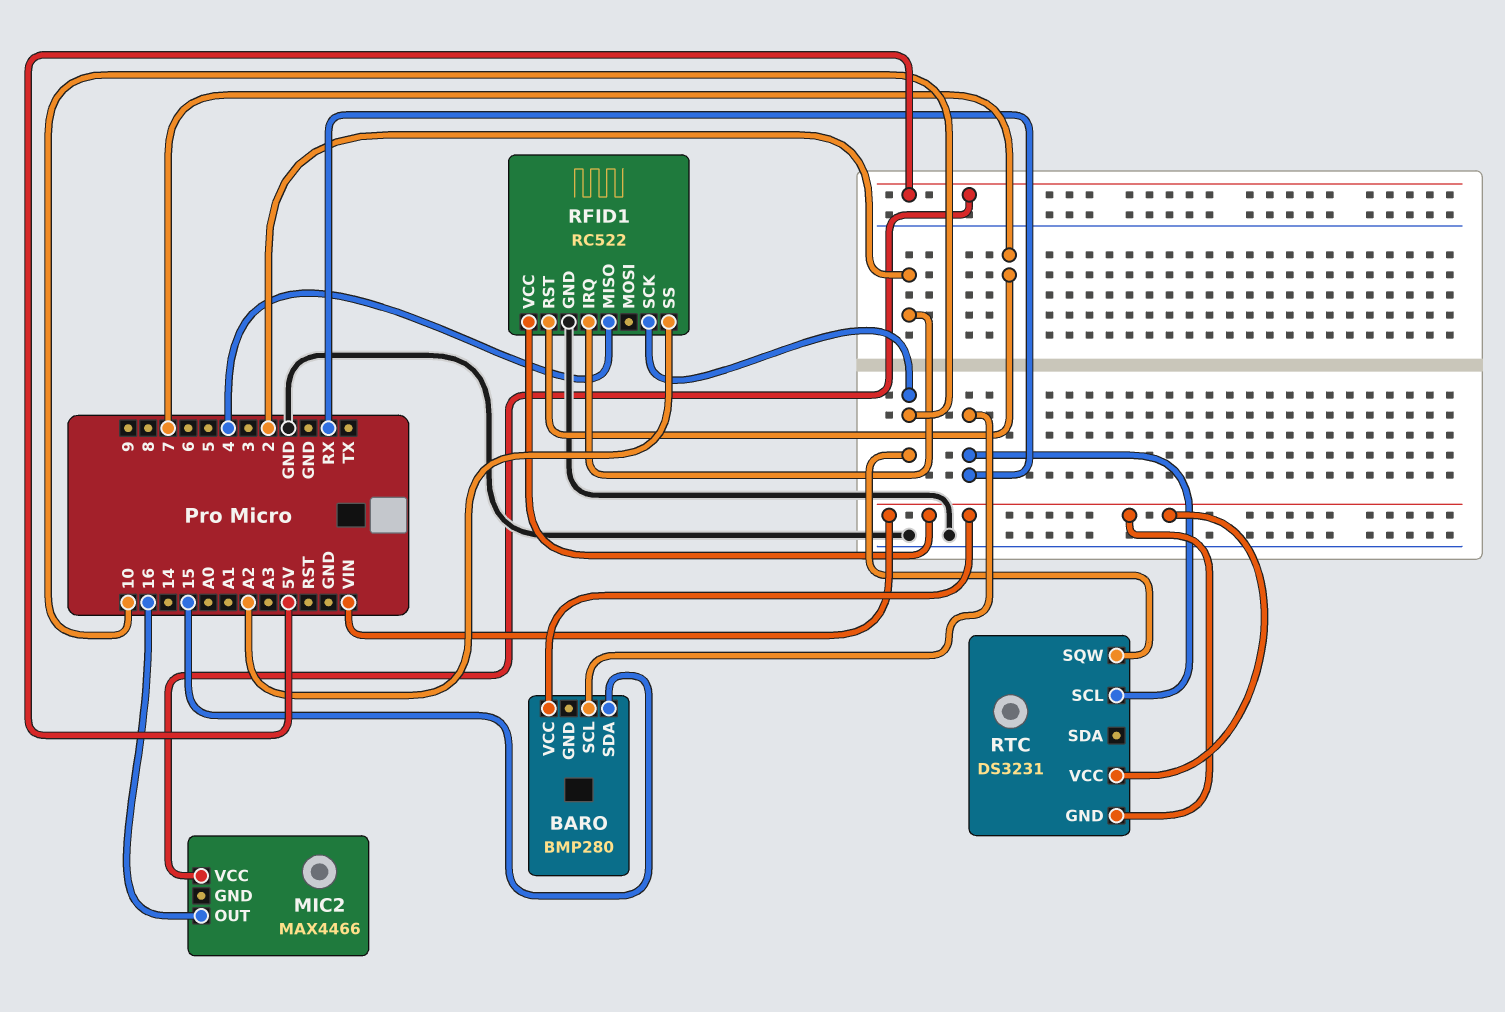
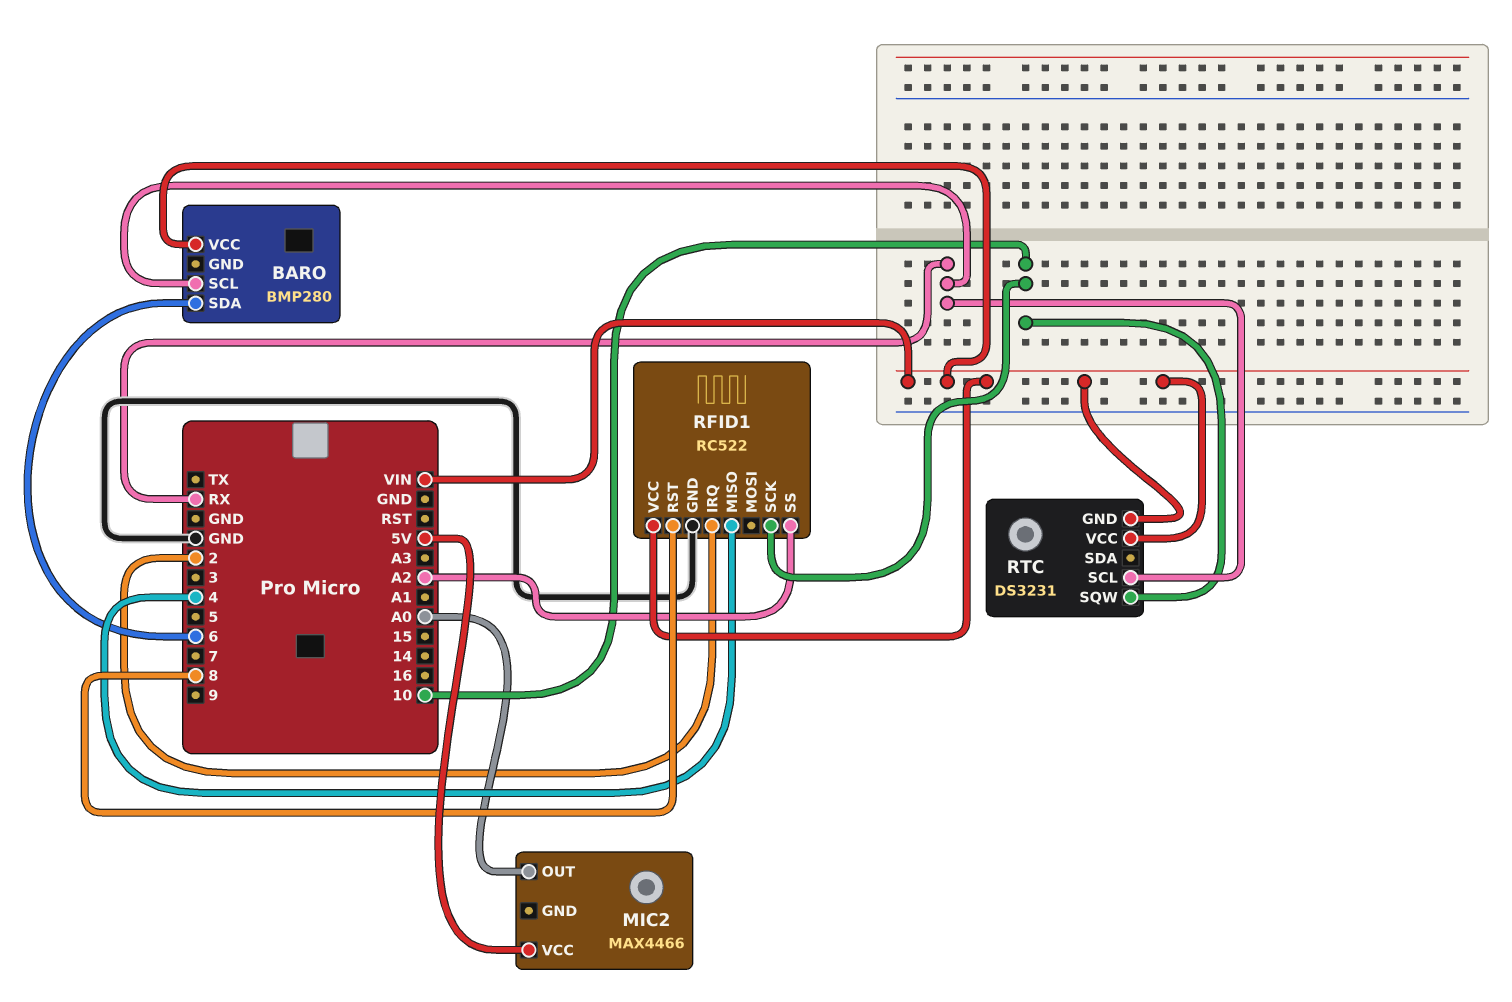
BARO pin SDA: 15 -> 6
MIC2 pin OUT: 16 -> A0
RFID1 pin RST: 7 -> 8

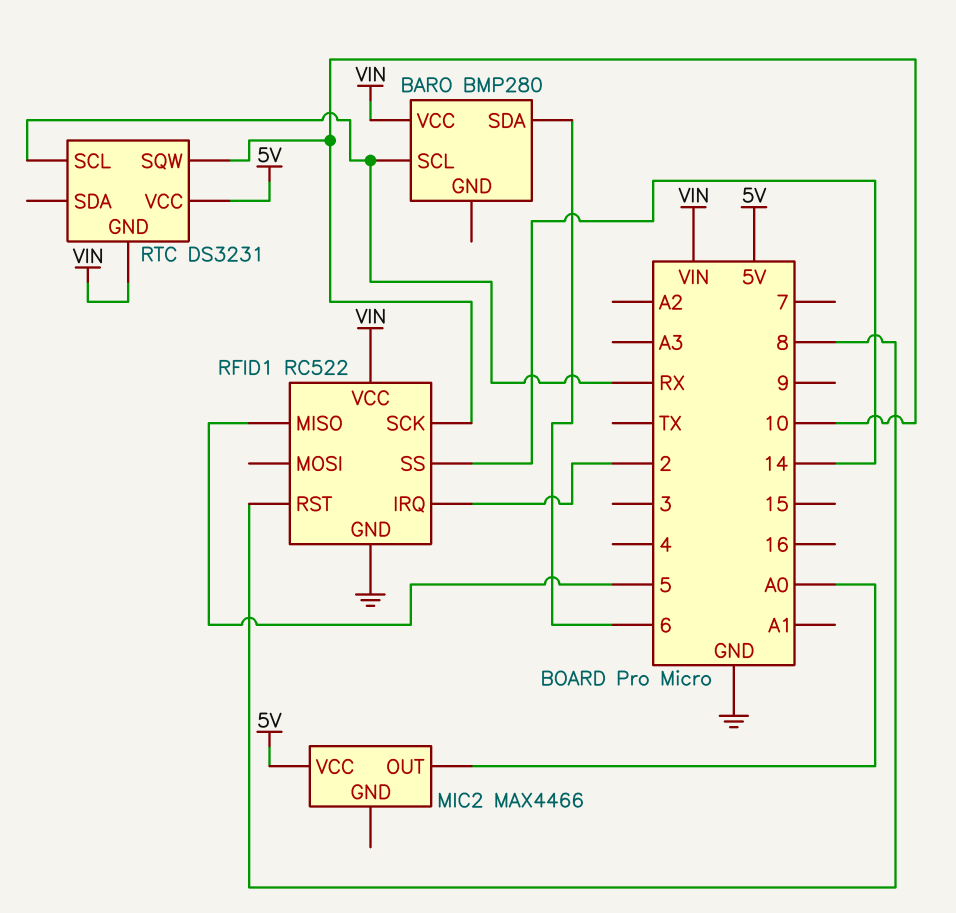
RFID1 pin MISO: 4 -> 5
RFID1 pin SS: A2 -> 14
RTC pin VCC: VIN -> 5V

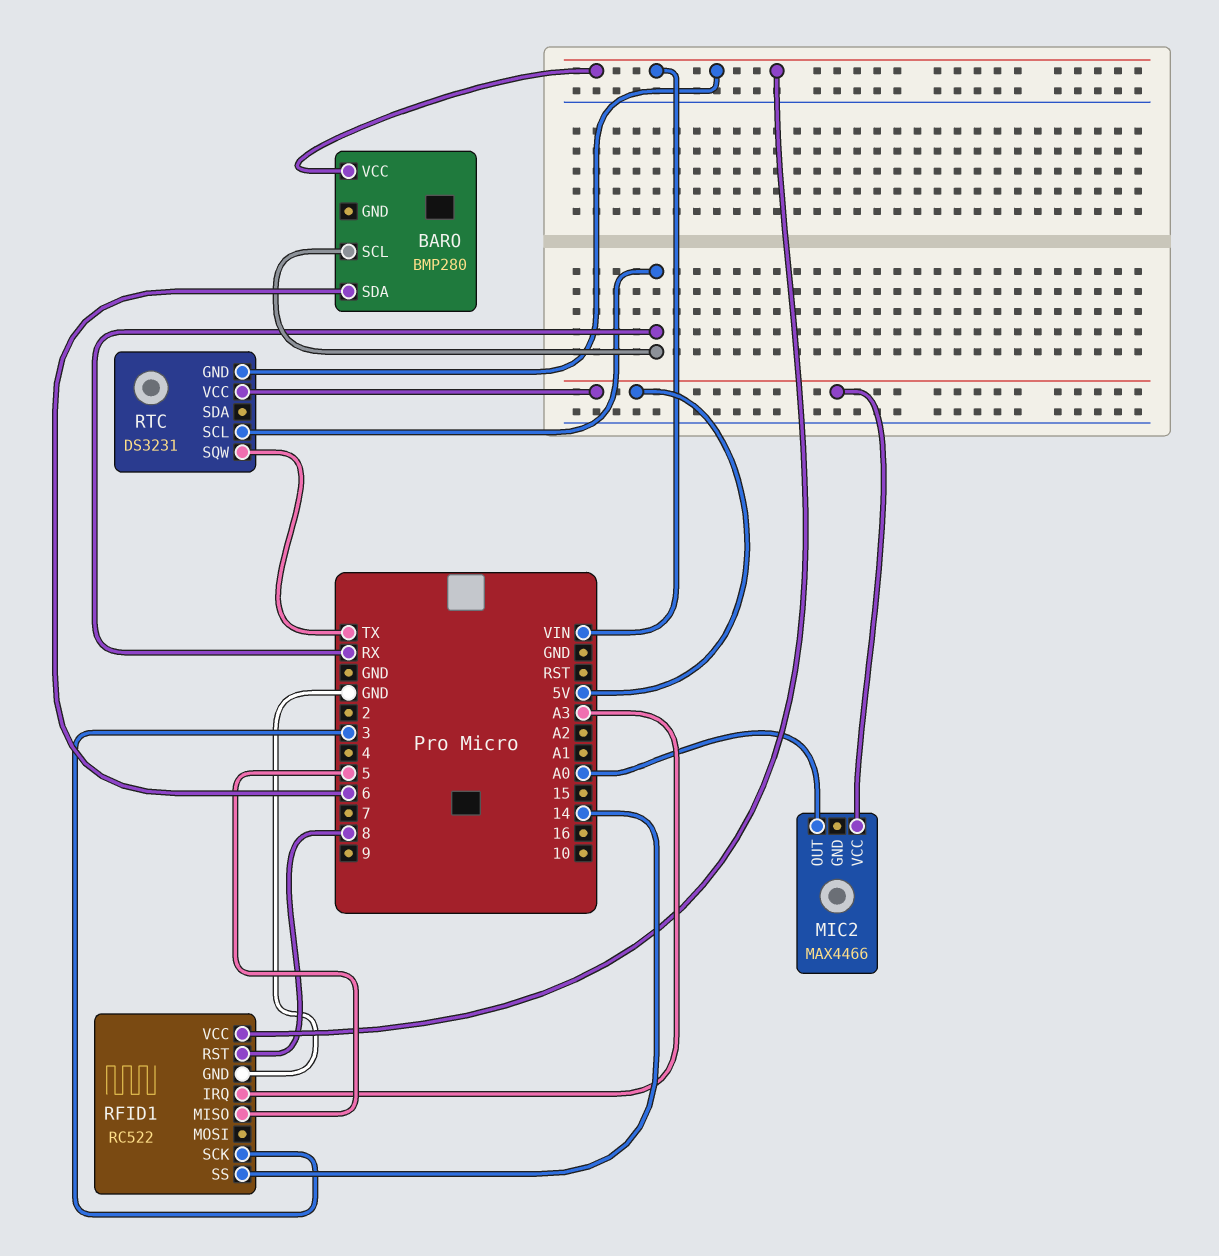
RFID1 pin IRQ: 2 -> A3
RFID1 pin SCK: 10 -> 3
RTC pin SQW: 10 -> TX

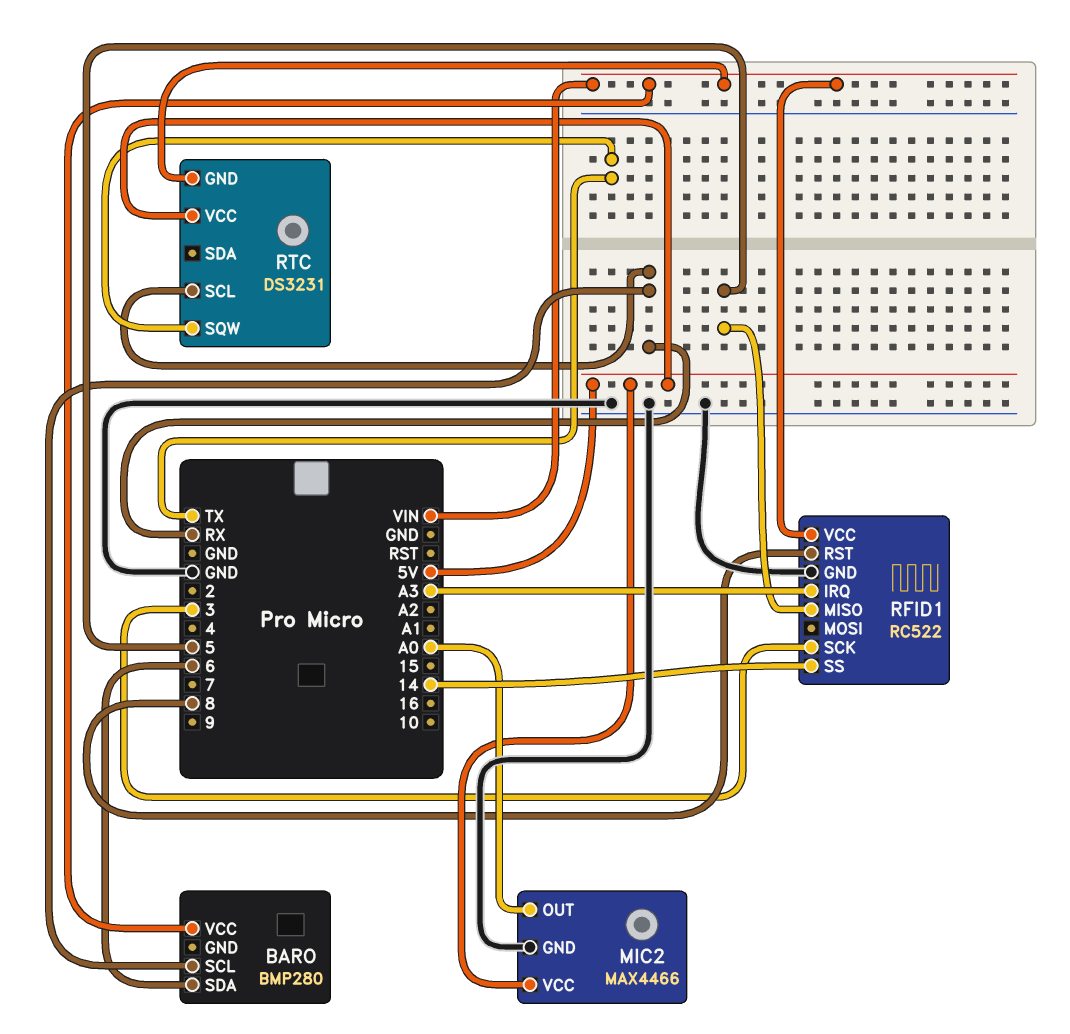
MIC2 pin GND: none -> GND

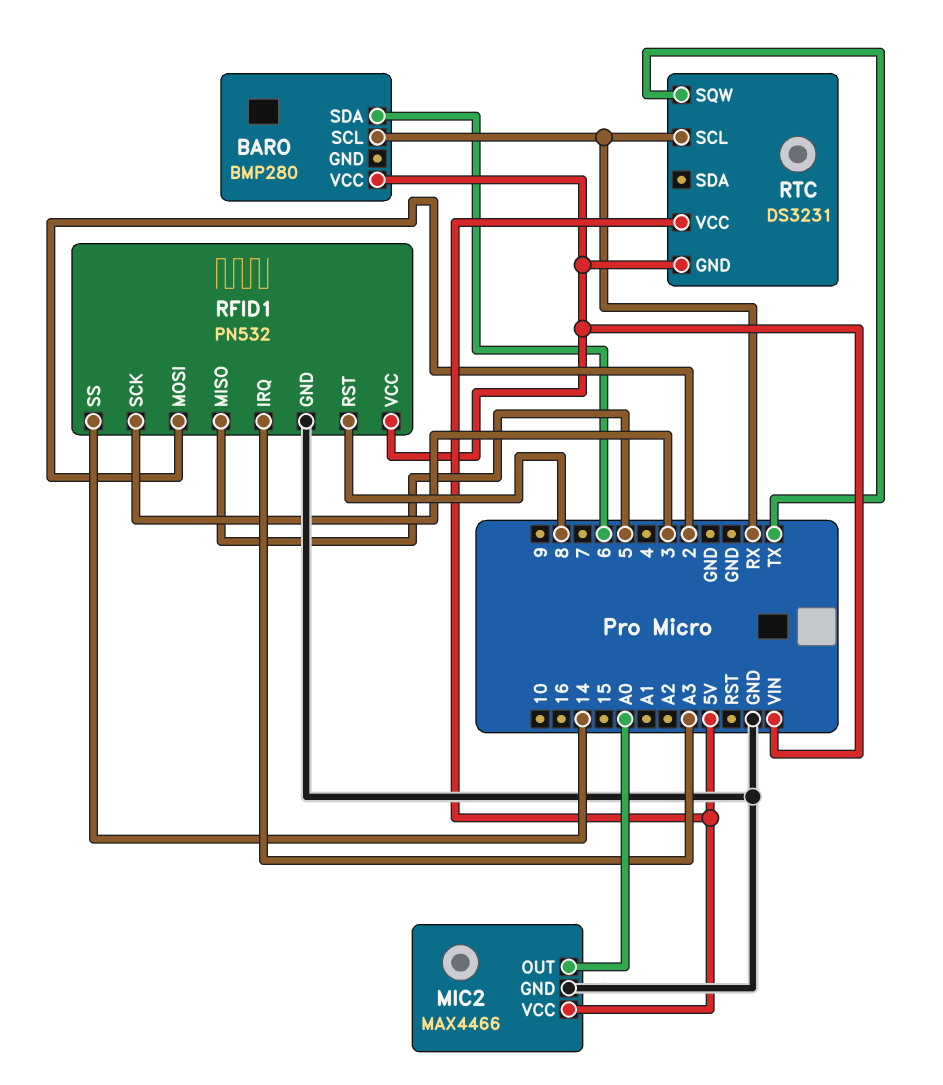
RFID1: RC522 -> PN532
RFID1 pin MOSI: none -> 2

